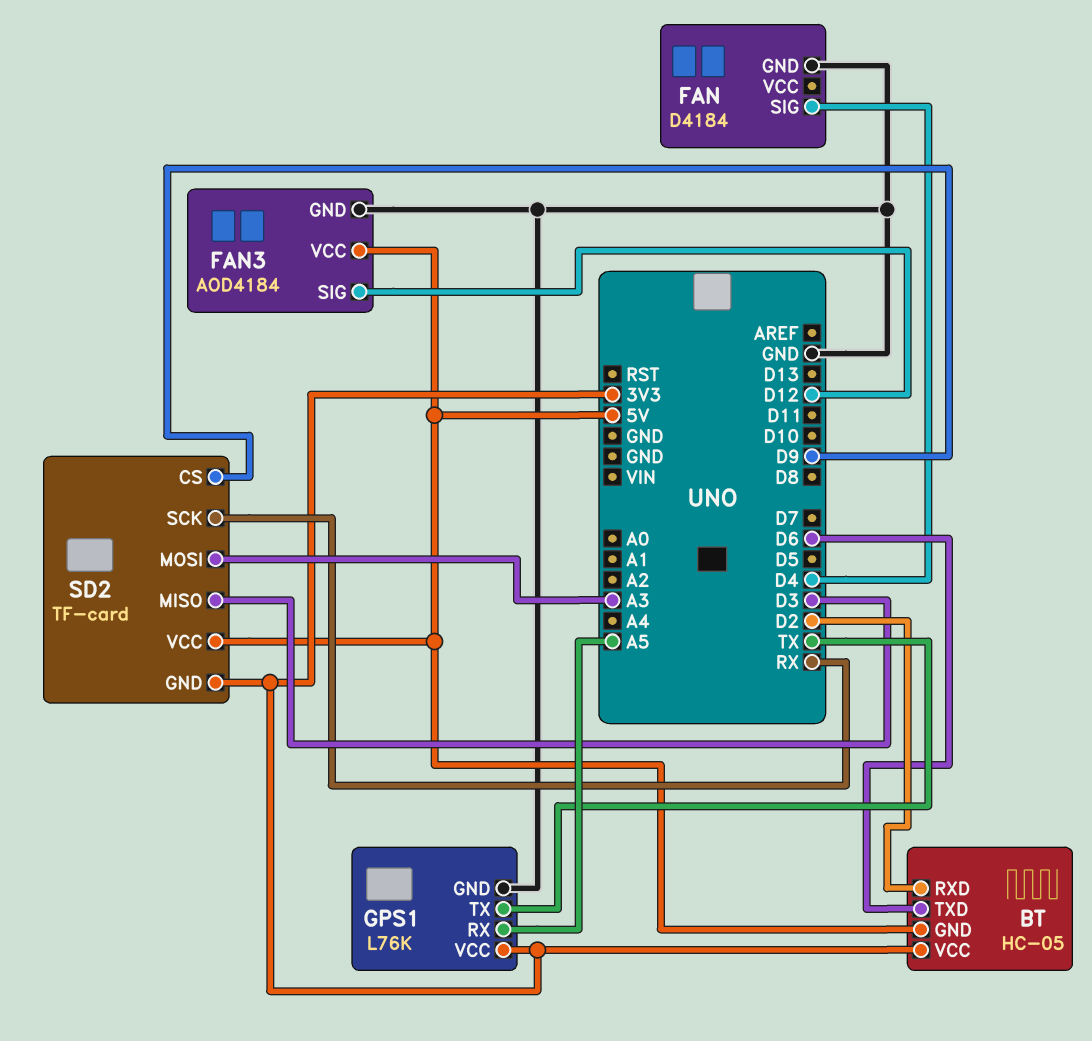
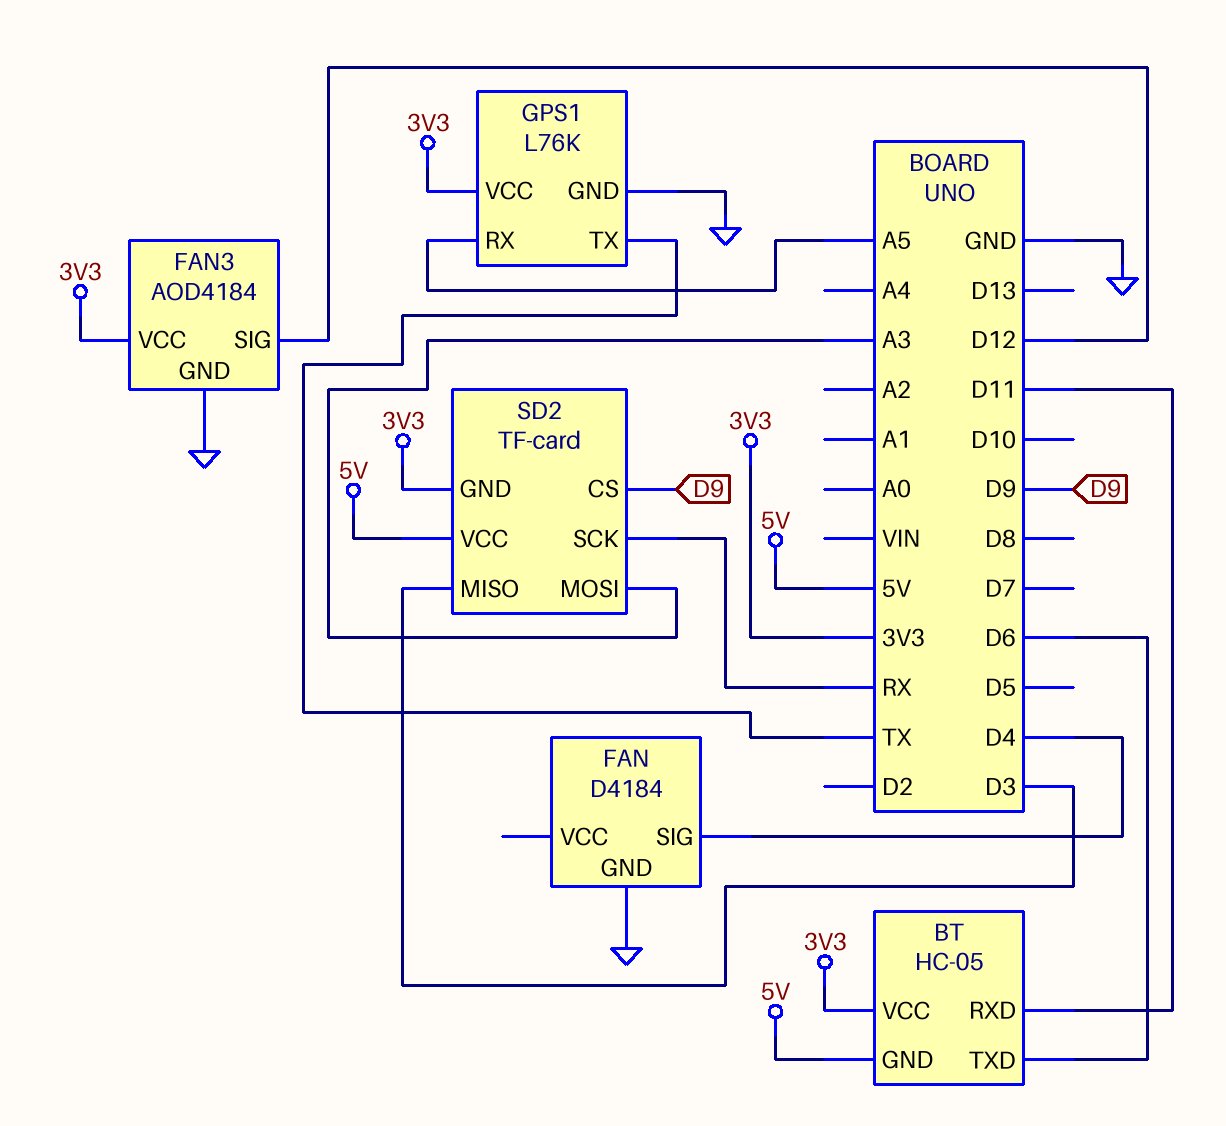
BT pin RXD: D2 -> D11
FAN3 pin VCC: 5V -> 3V3

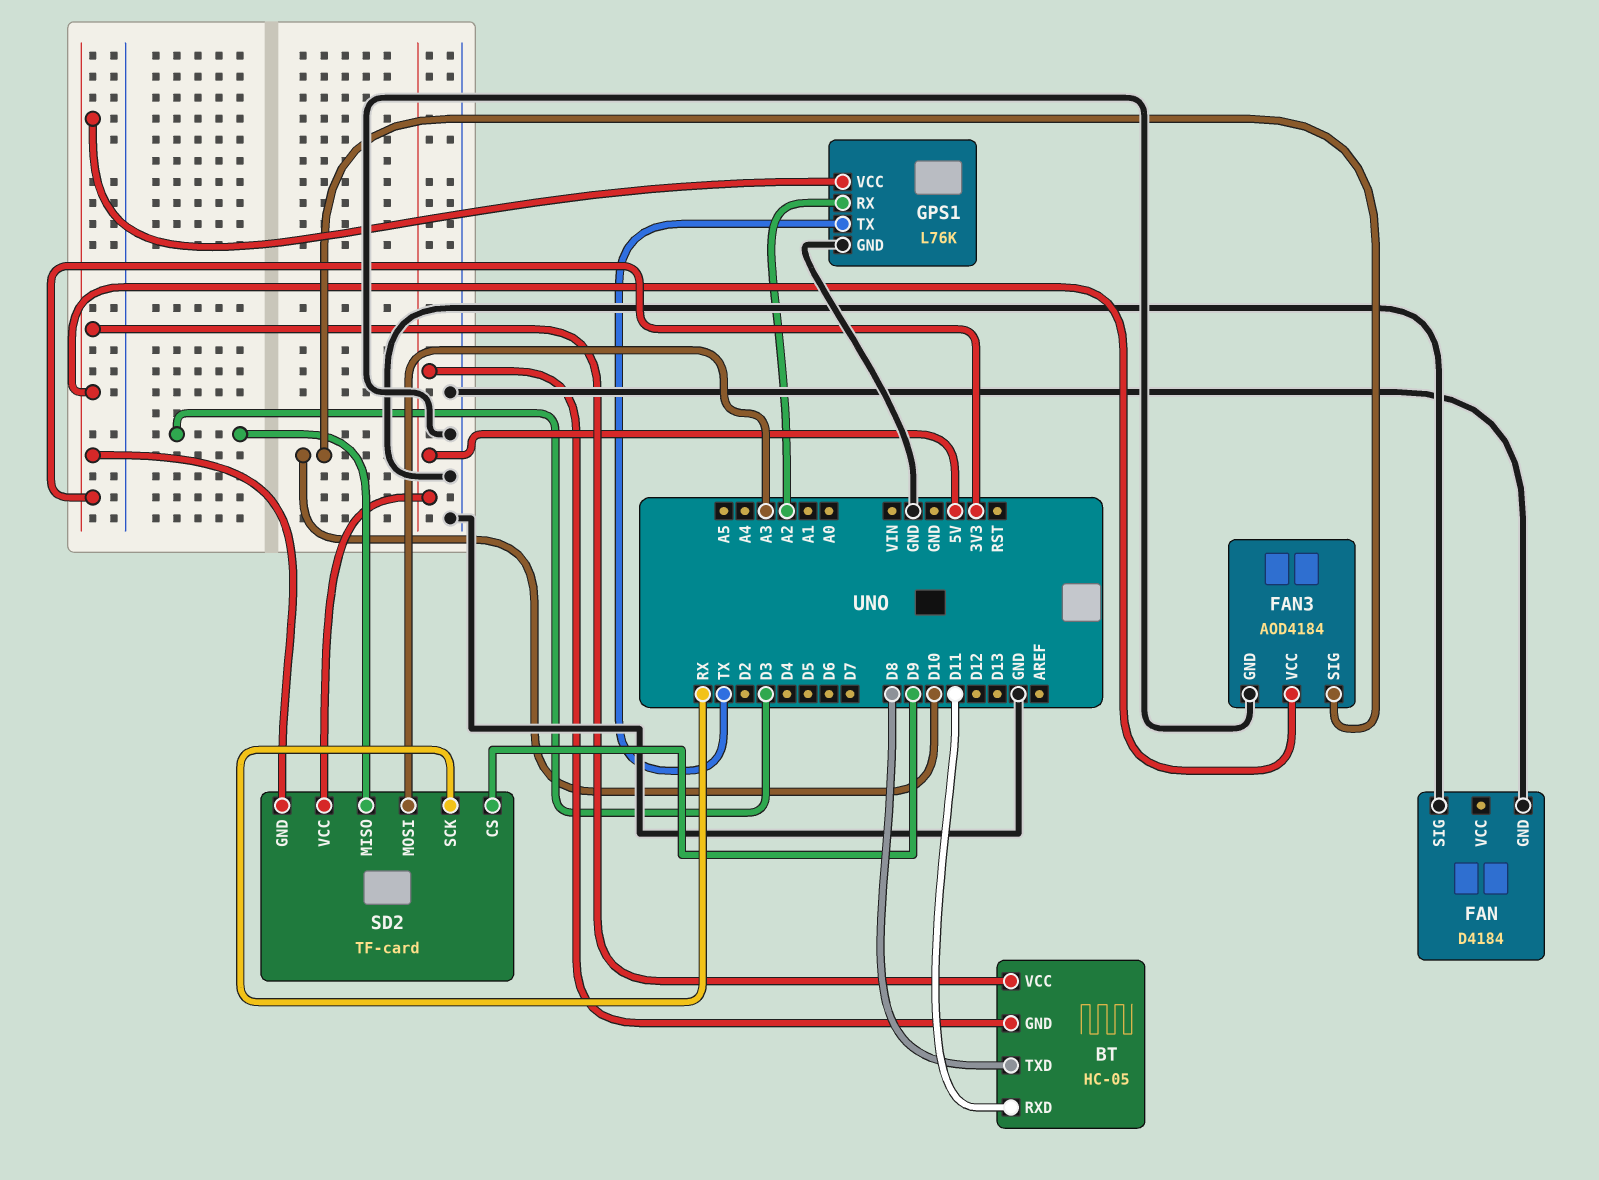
BT pin TXD: D6 -> D8
FAN pin SIG: D4 -> GND
FAN3 pin SIG: D12 -> D10
GPS1 pin RX: A5 -> A2

